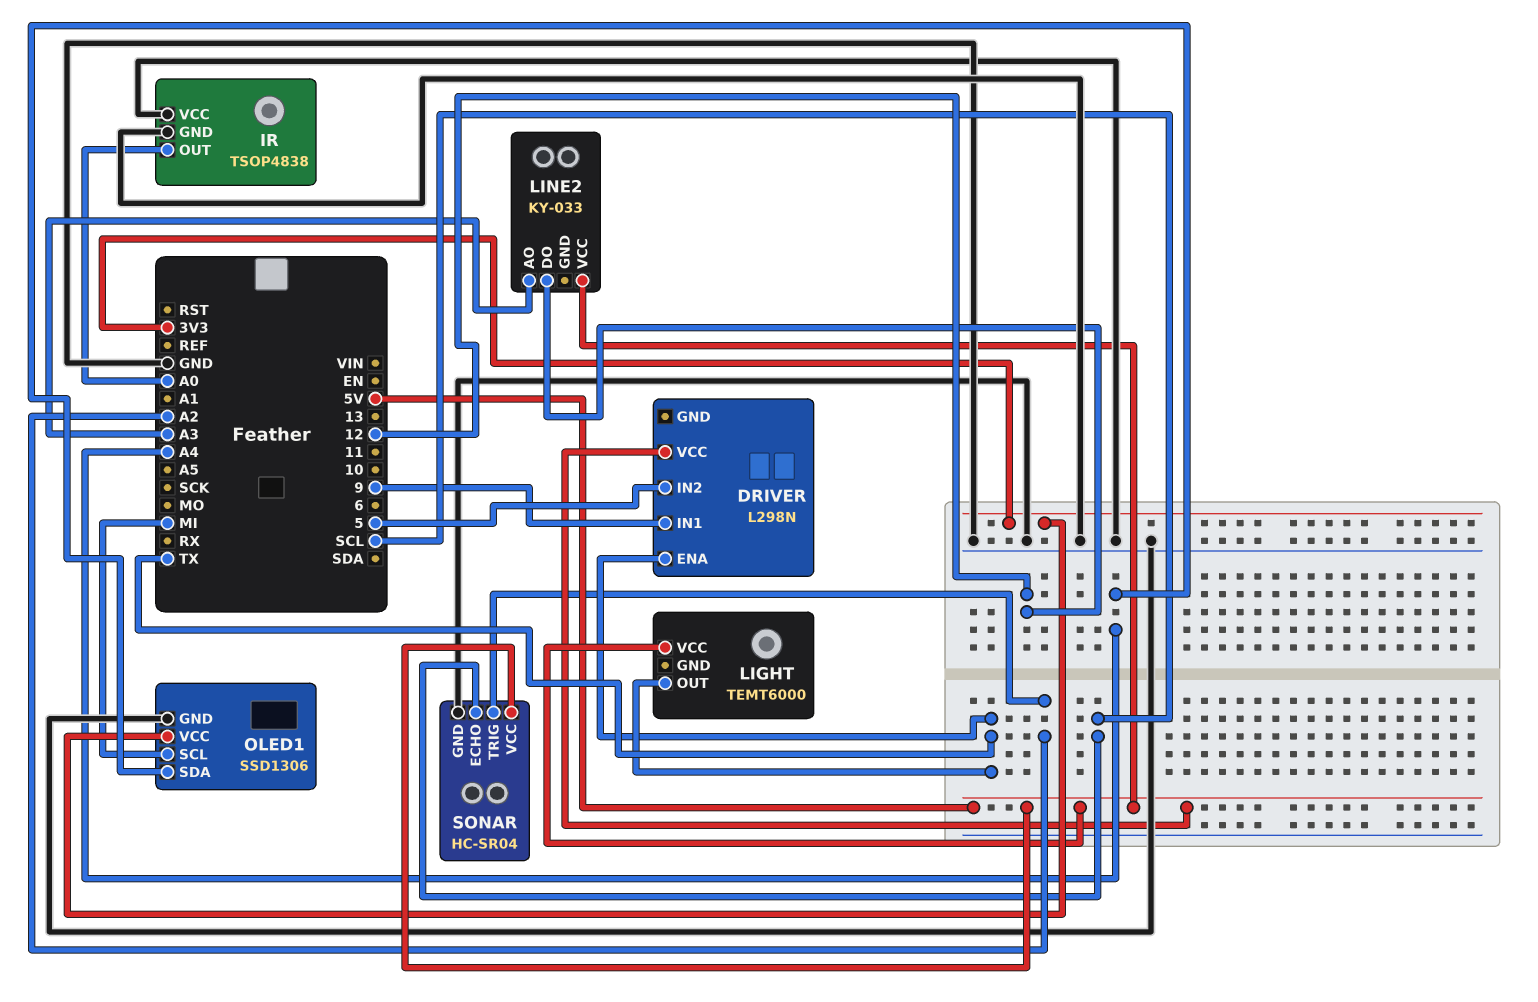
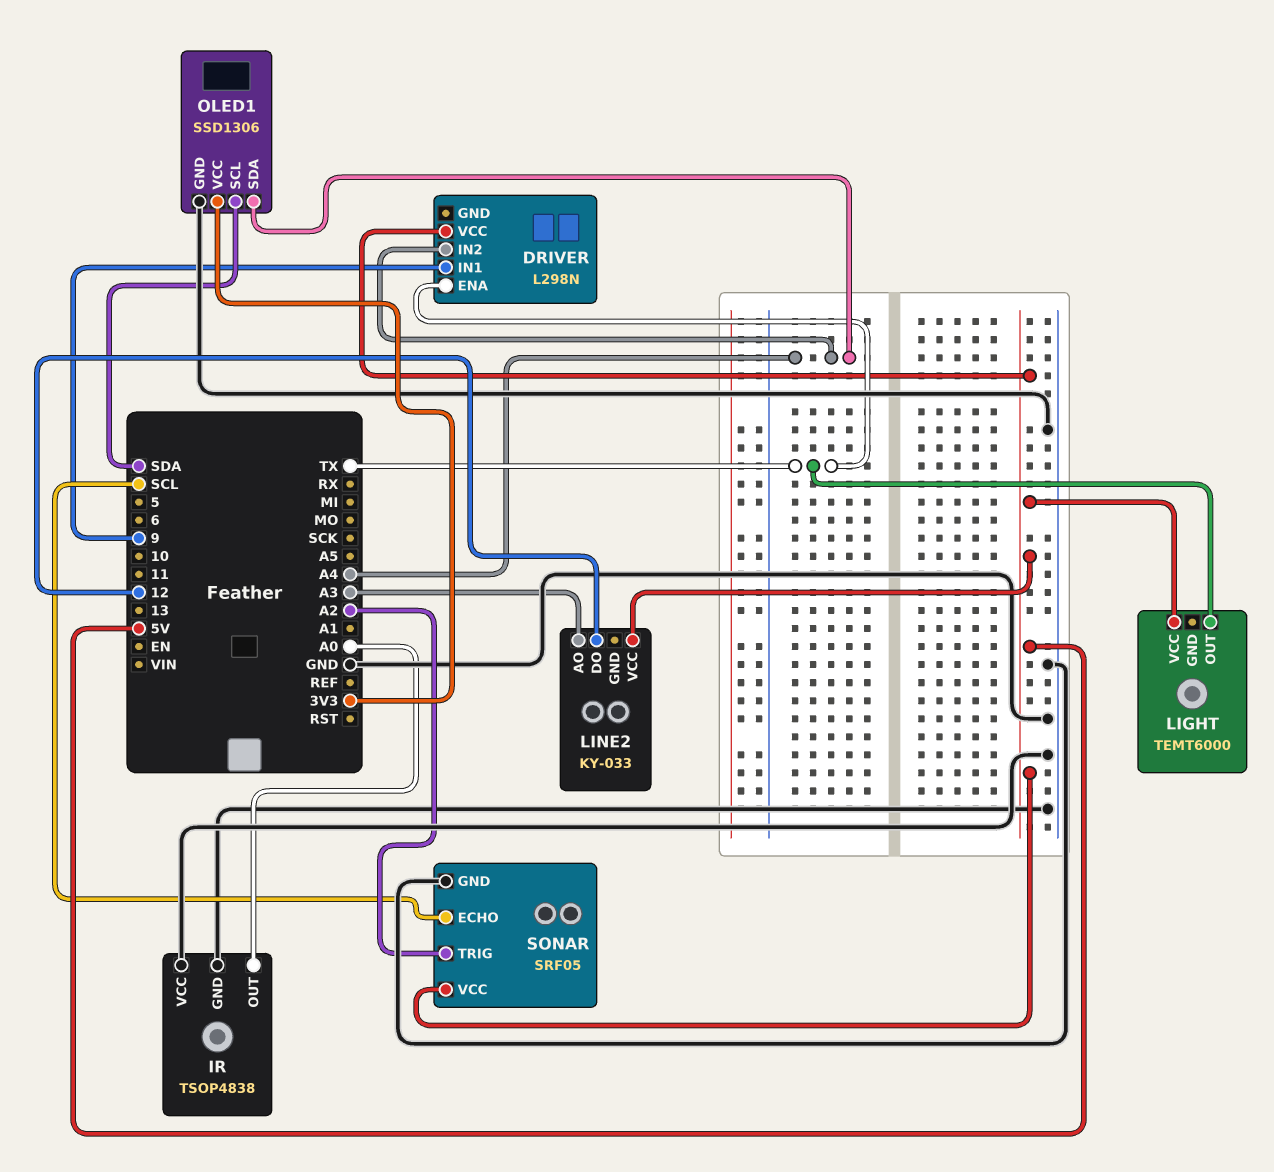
DRIVER pin IN2: 5 -> A4
OLED1 pin SCL: MI -> SDA
SONAR: HC-SR04 -> SRF05

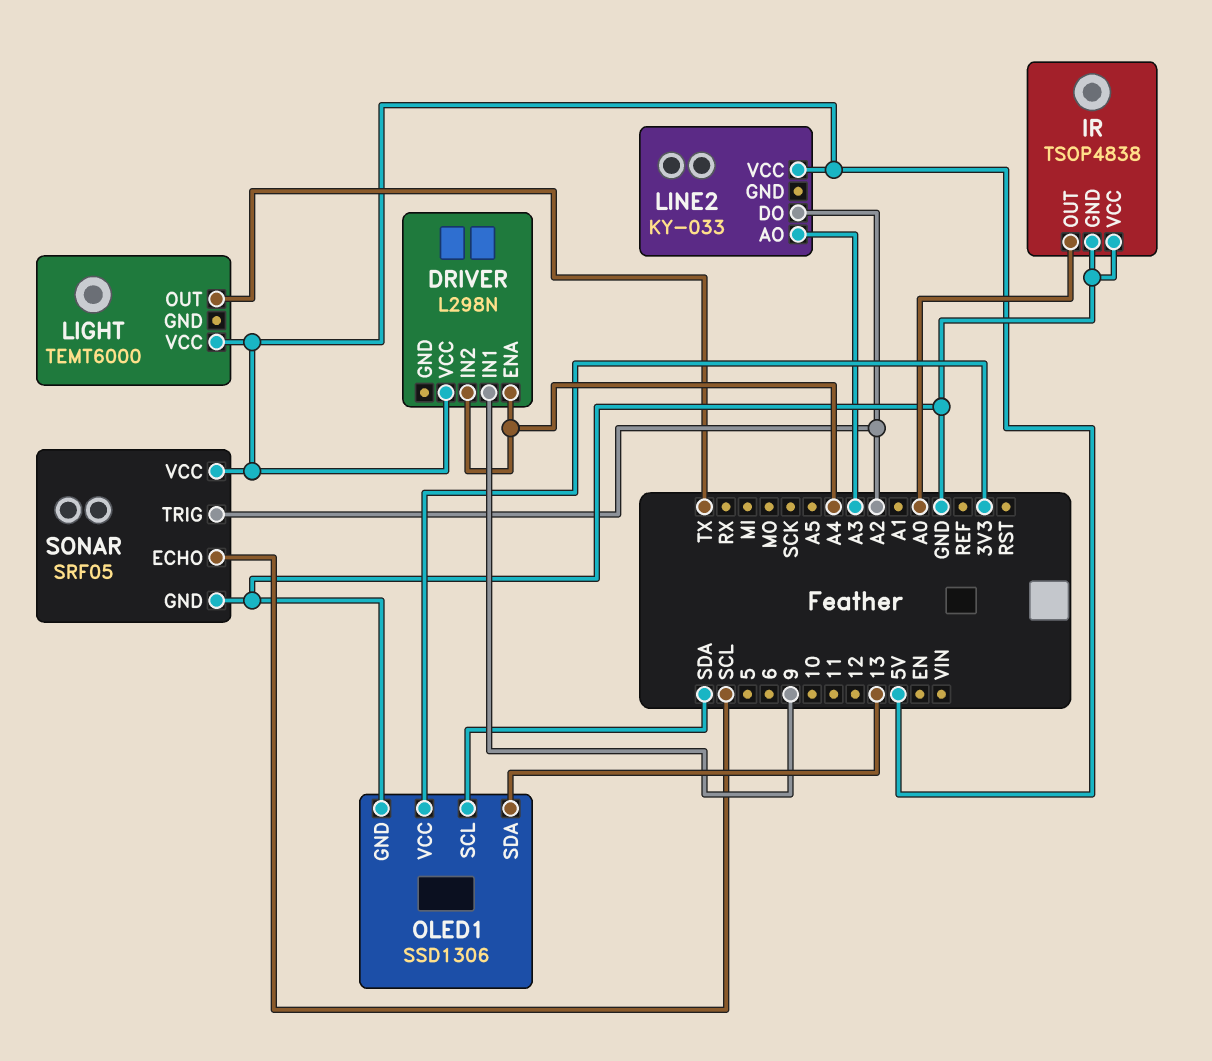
DRIVER pin ENA: TX -> A4
LINE2 pin DO: 12 -> A2
OLED1 pin SDA: A4 -> 13

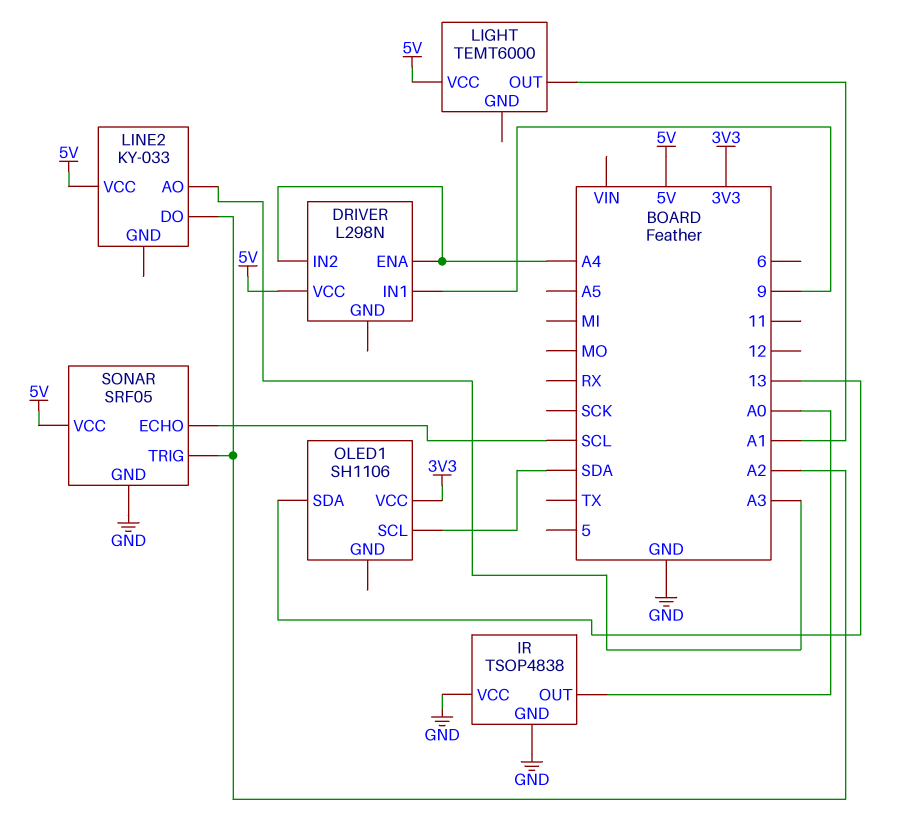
LIGHT pin OUT: TX -> A1
OLED1: SSD1306 -> SH1106
OLED1 pin GND: GND -> none

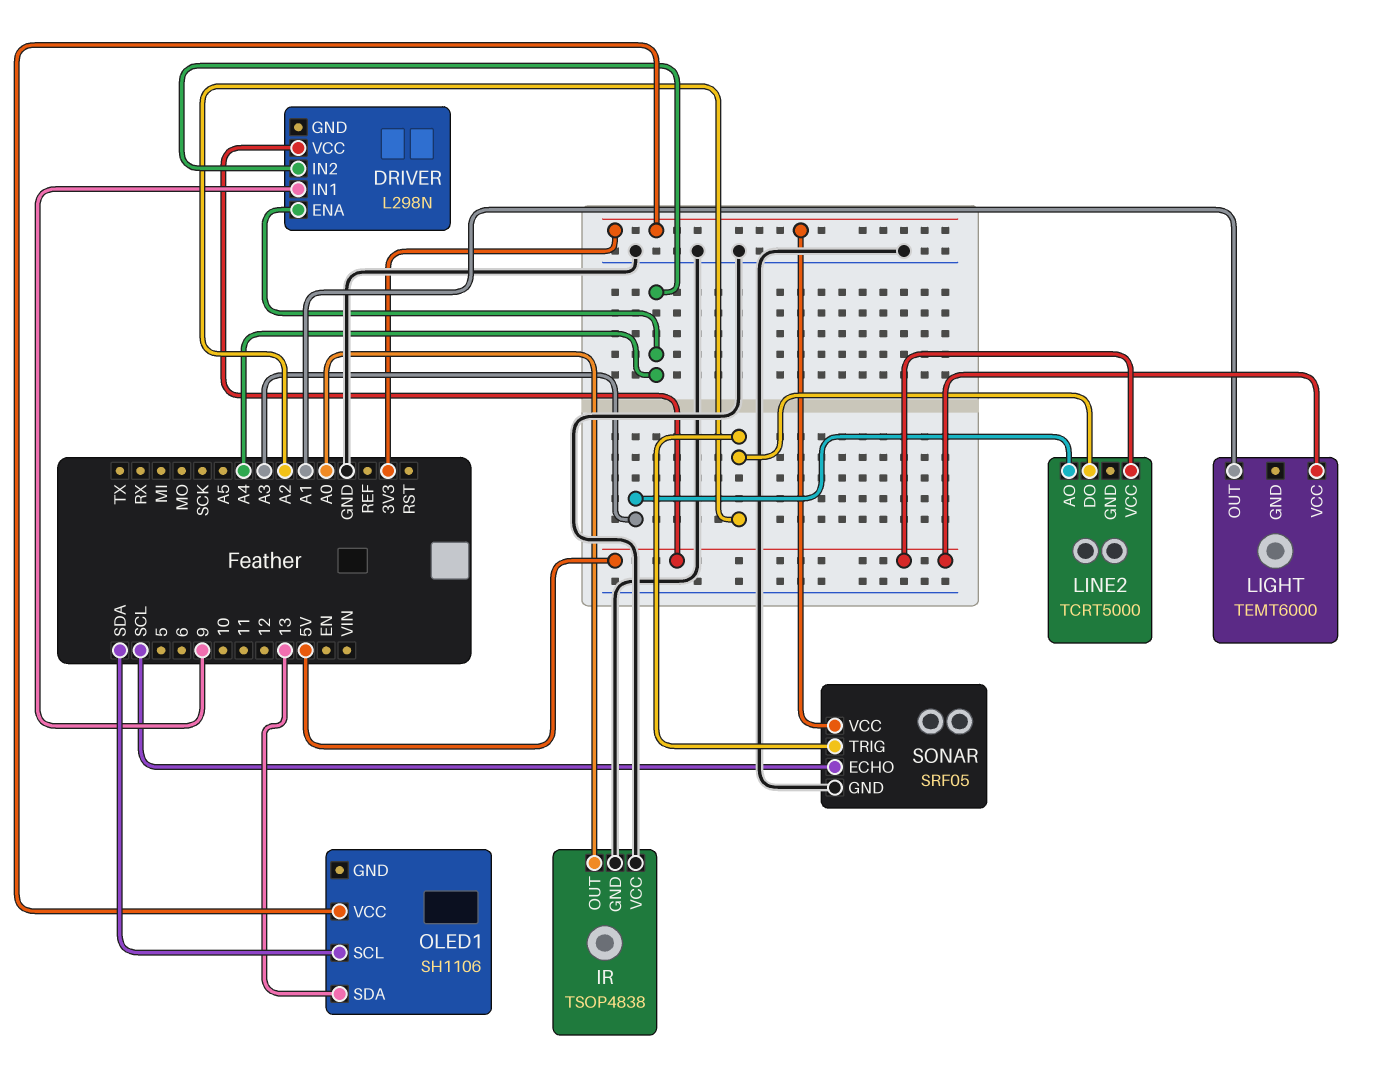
LINE2: KY-033 -> TCRT5000
SONAR pin VCC: 5V -> 3V3

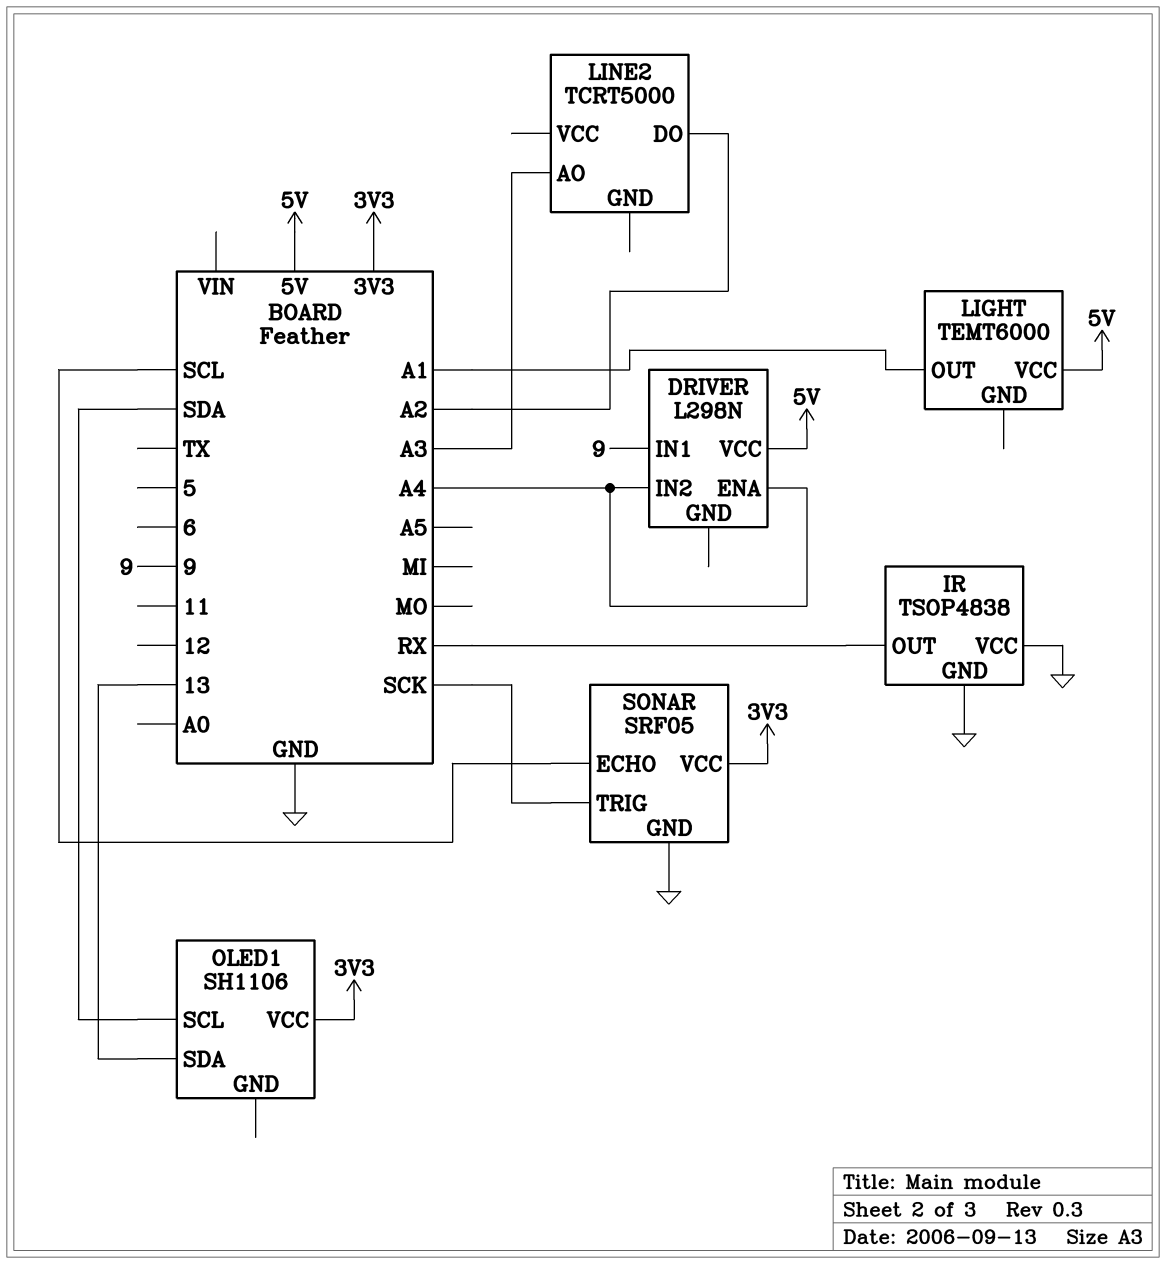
IR pin OUT: A0 -> RX
LINE2 pin VCC: 5V -> none
SONAR pin TRIG: A2 -> SCK

